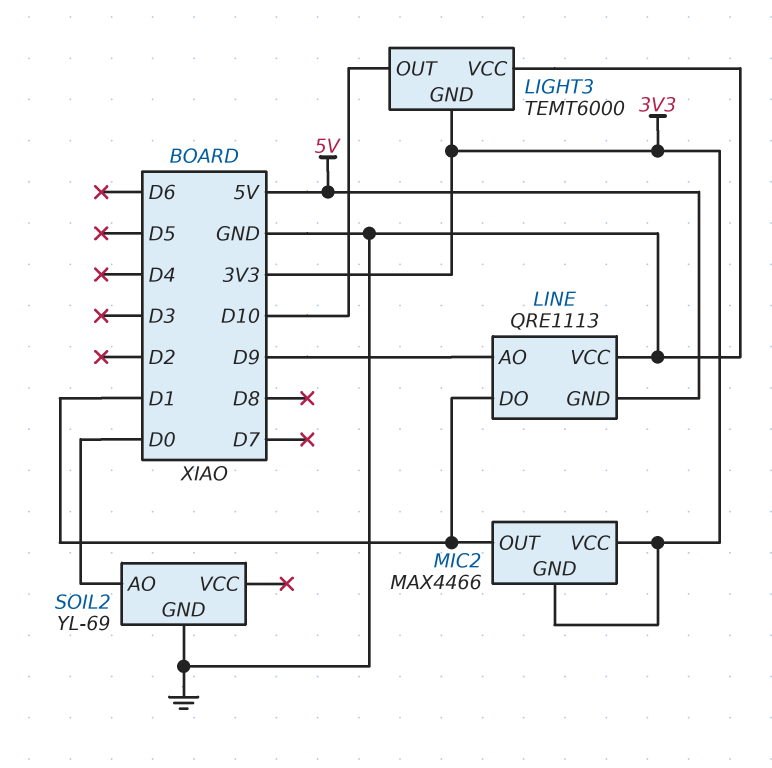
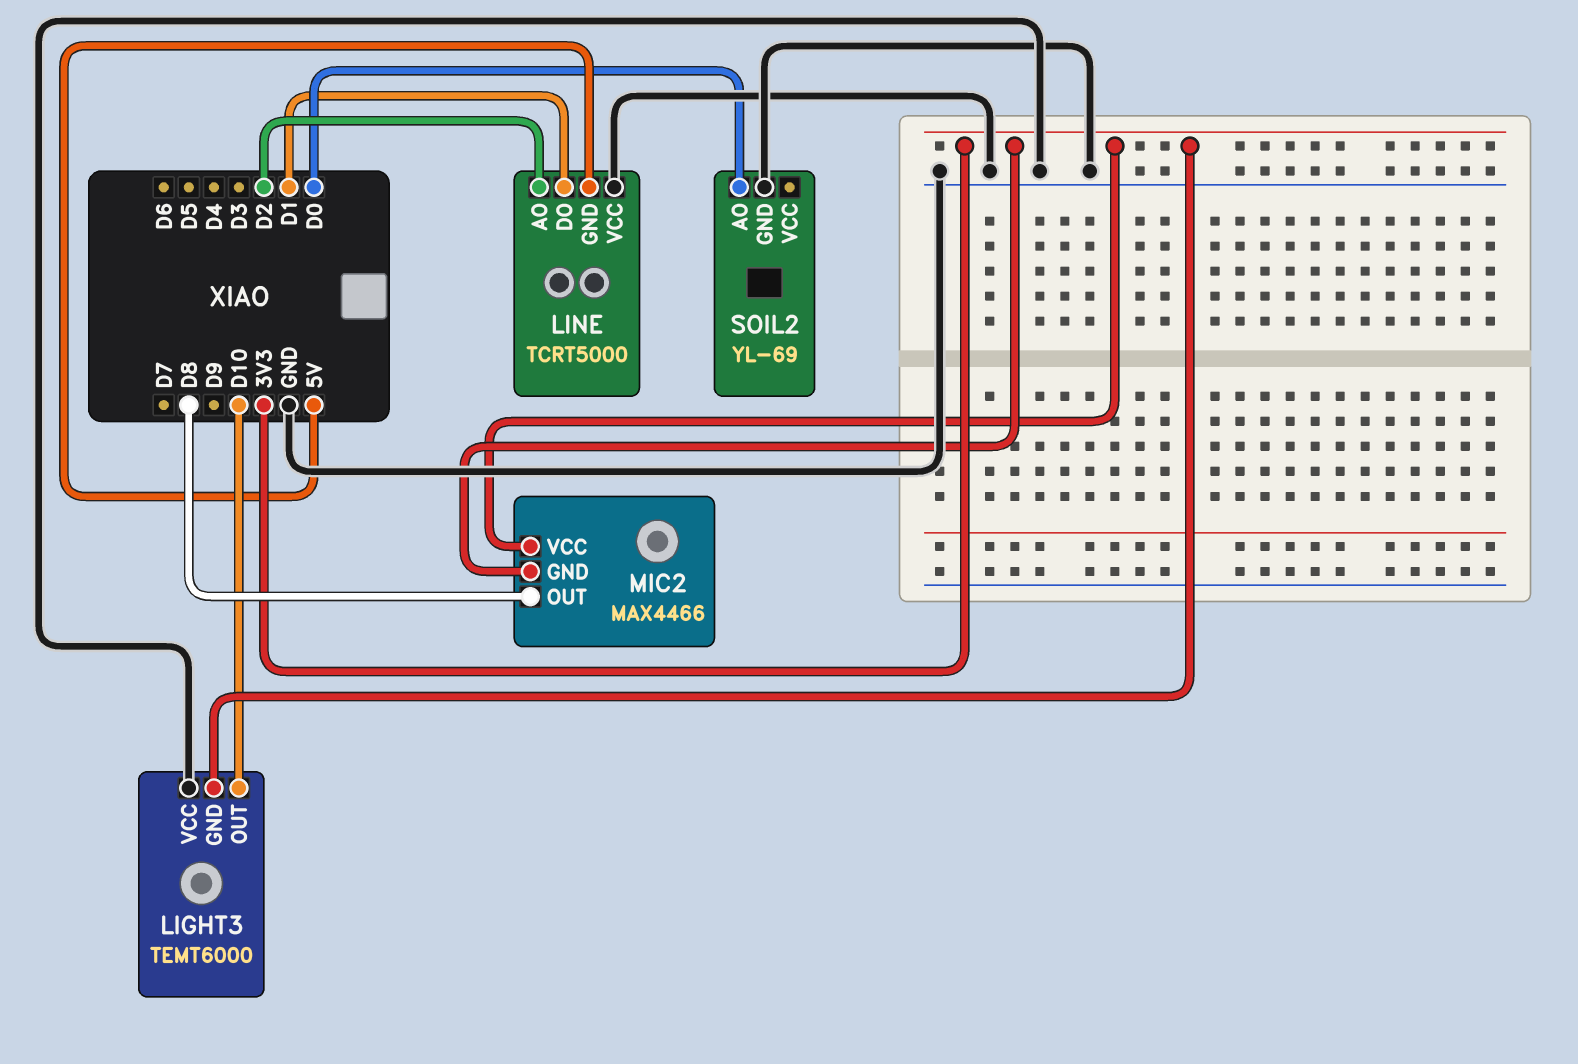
LINE: QRE1113 -> TCRT5000
LINE pin AO: D9 -> D2
MIC2 pin OUT: D1 -> D8

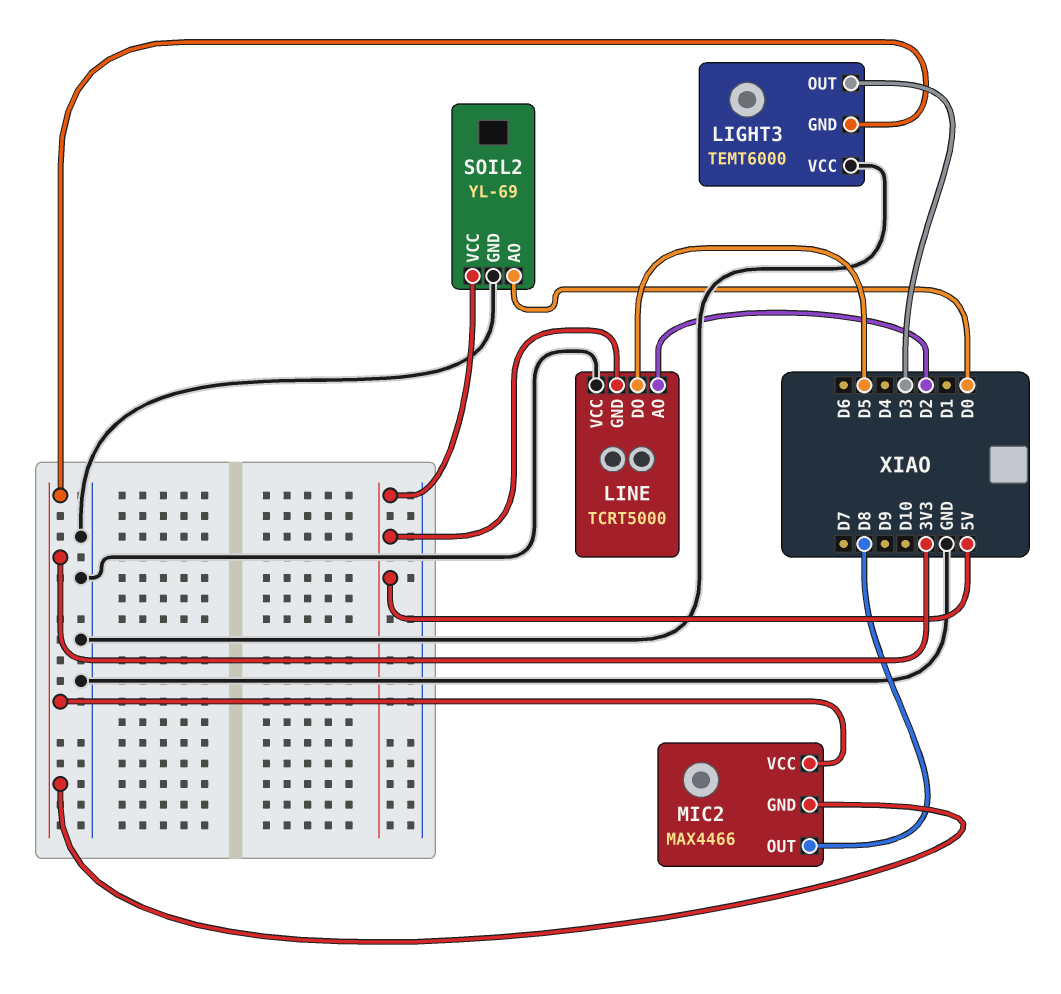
LIGHT3 pin OUT: D10 -> D3
LINE pin DO: D1 -> D5
SOIL2 pin VCC: none -> 5V

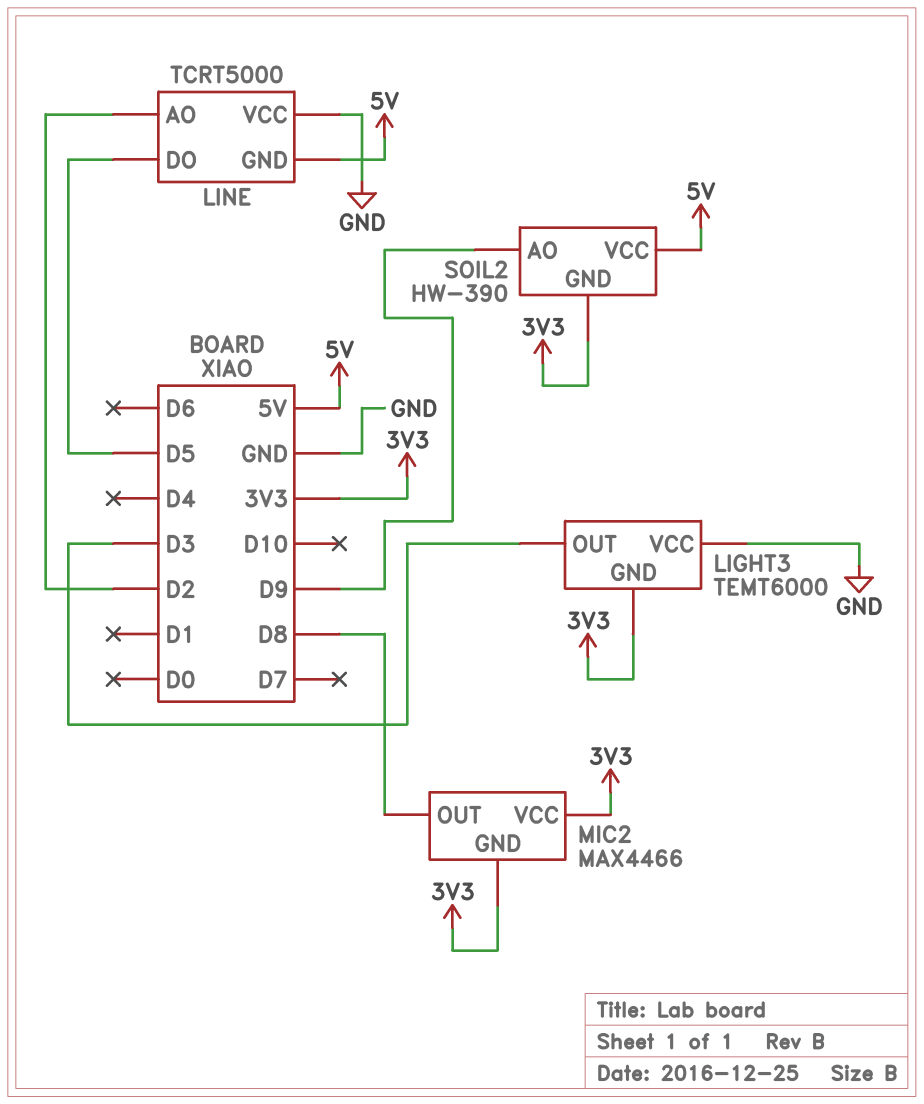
SOIL2: YL-69 -> HW-390
SOIL2 pin AO: D0 -> D9
SOIL2 pin GND: GND -> 3V3

